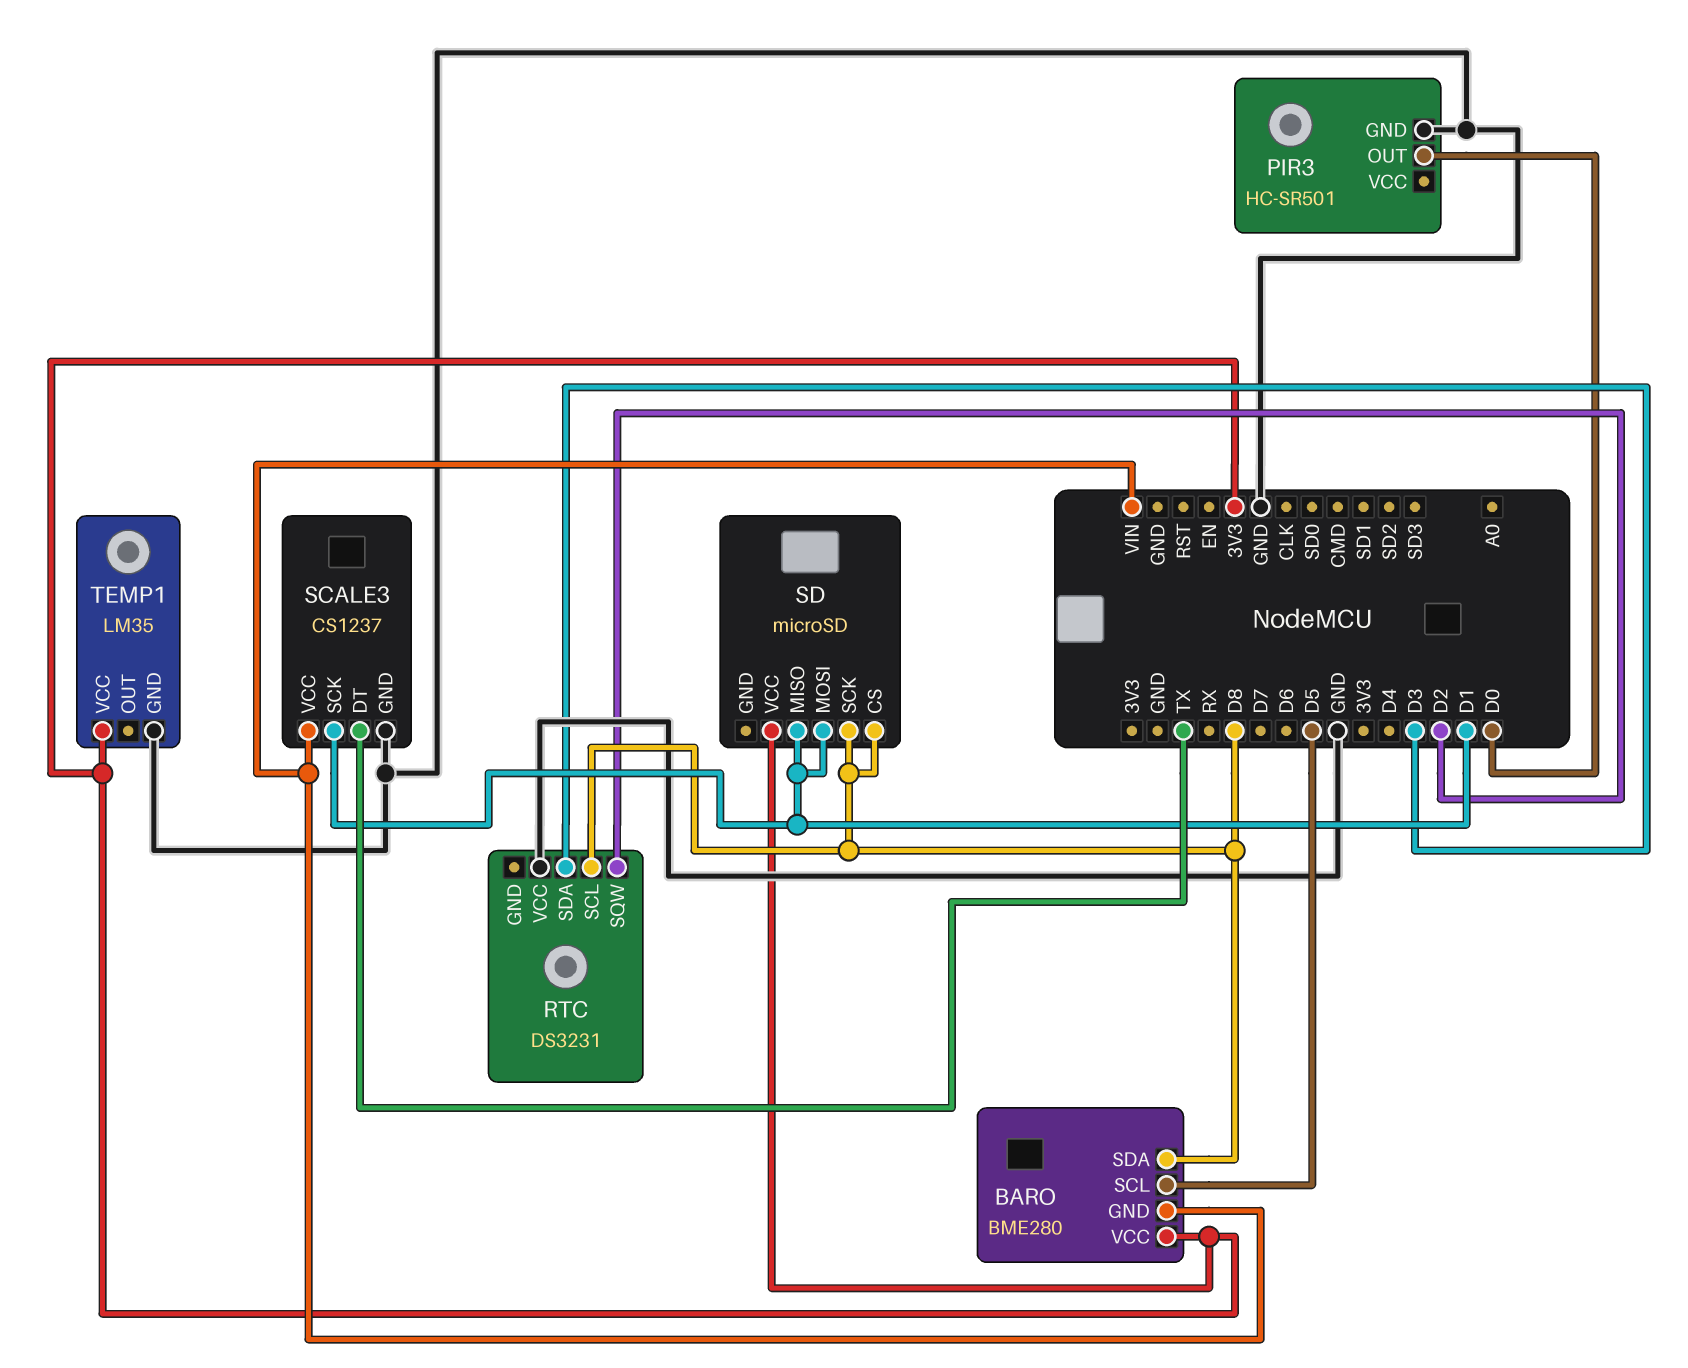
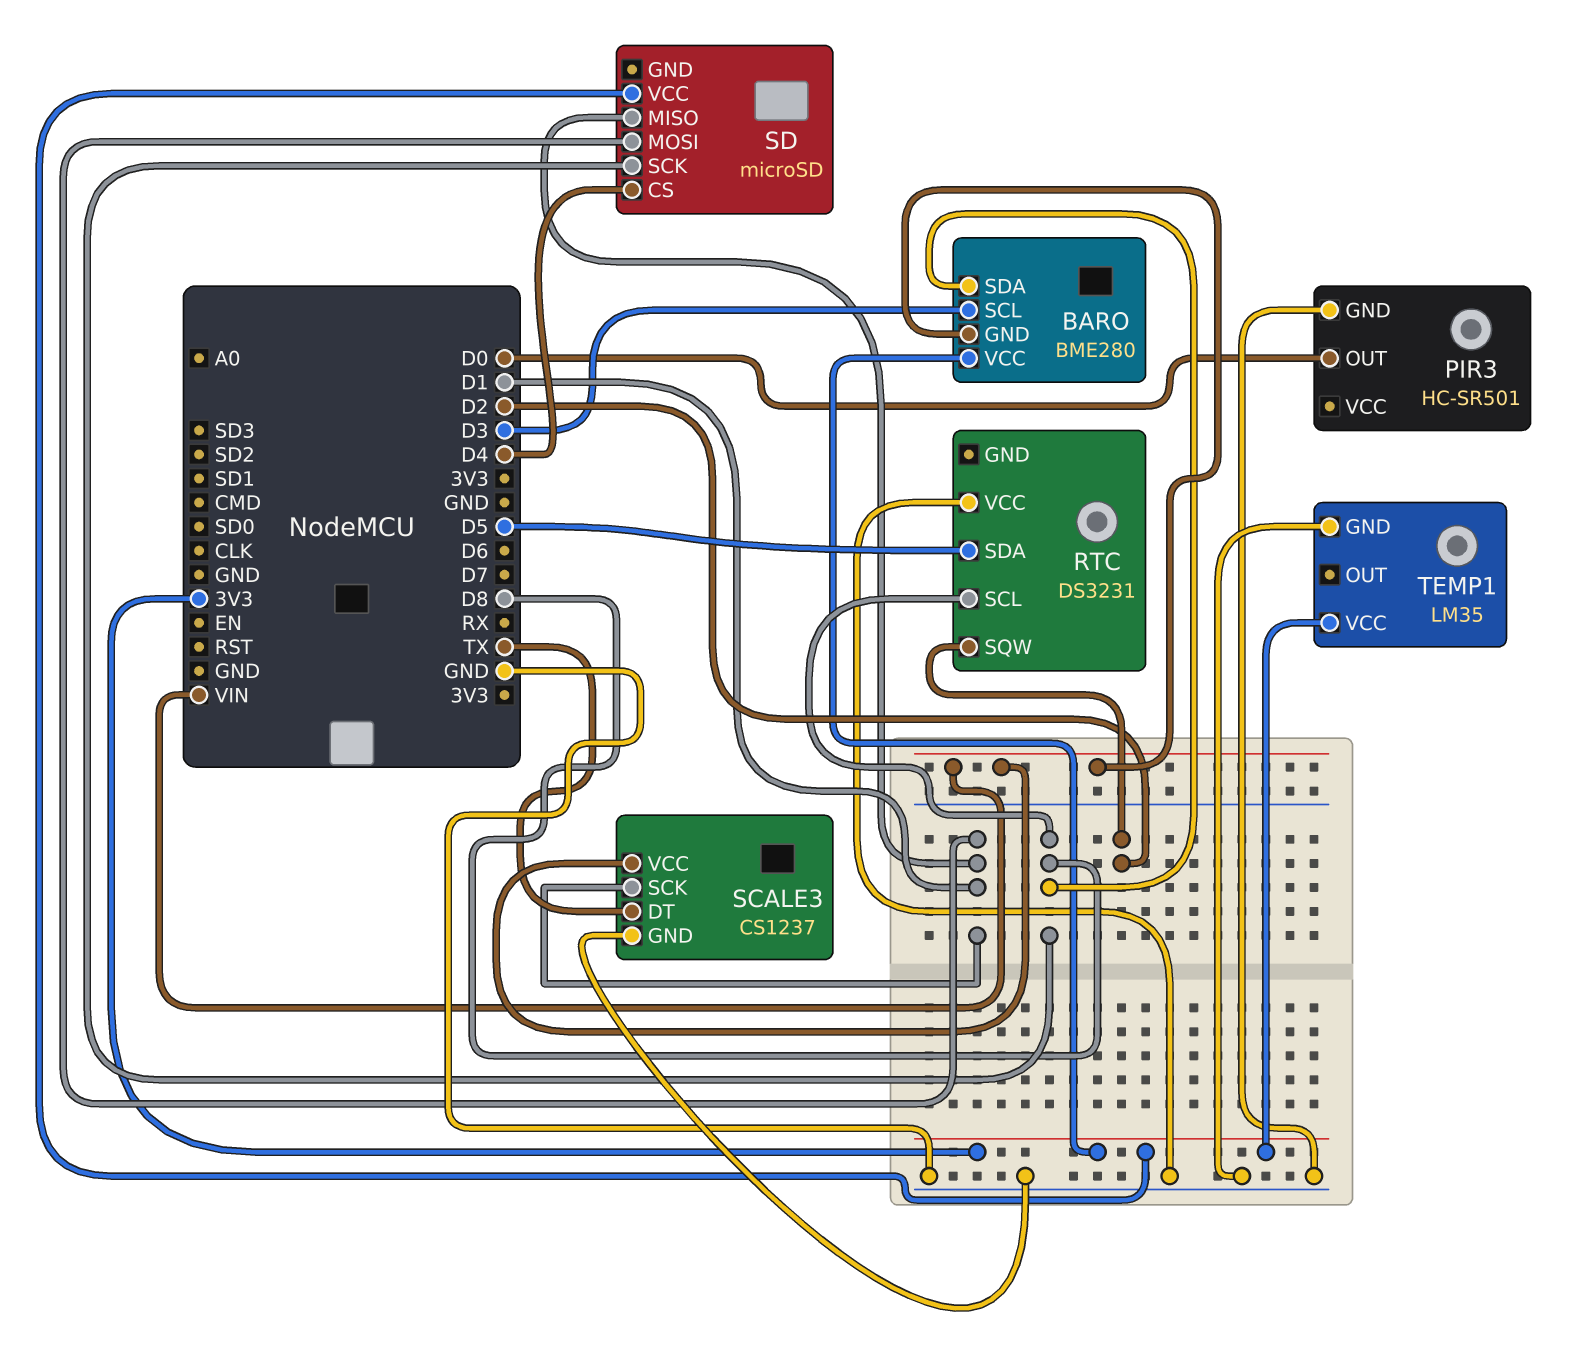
BARO pin SCL: D5 -> D3
RTC pin SDA: D3 -> D5
SD pin CS: D8 -> D4

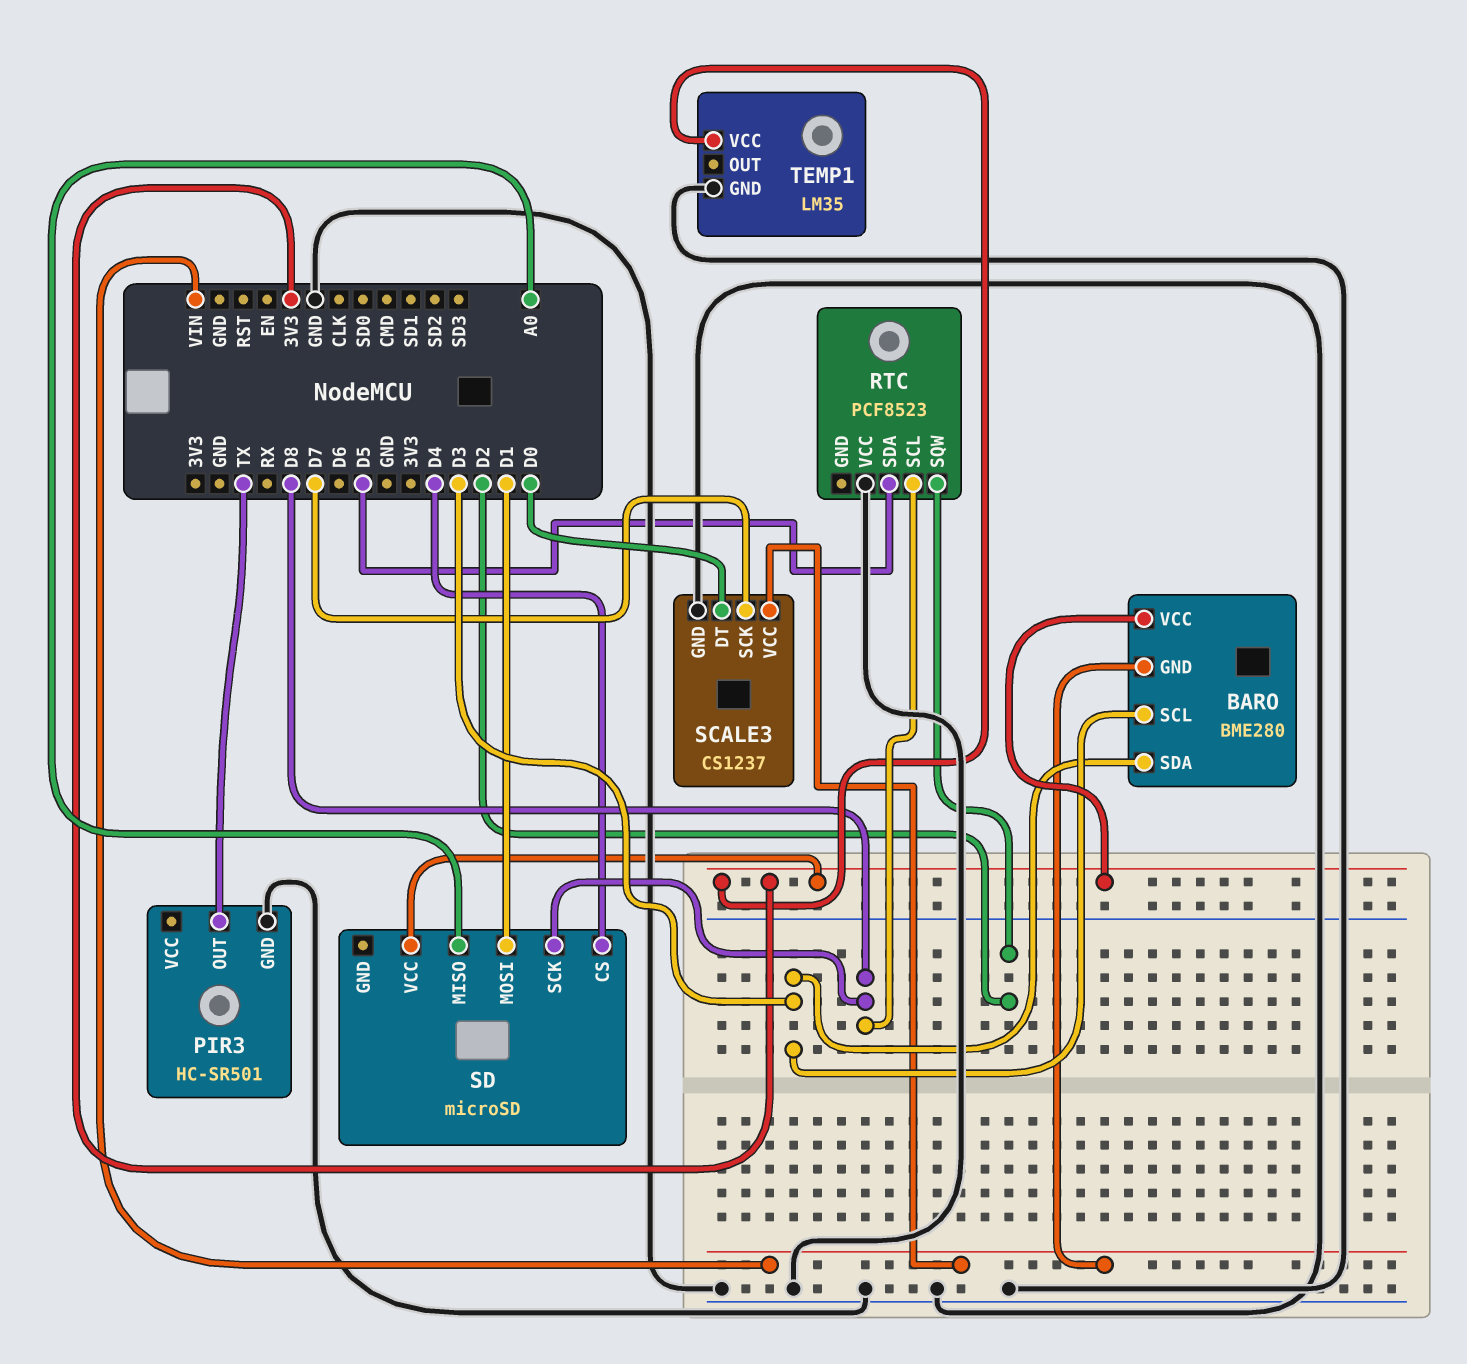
BARO pin SDA: D8 -> D3
PIR3 pin OUT: D0 -> TX
RTC: DS3231 -> PCF8523
SCALE3 pin DT: TX -> D0
SCALE3 pin SCK: D1 -> D7
SD pin MISO: D1 -> A0

